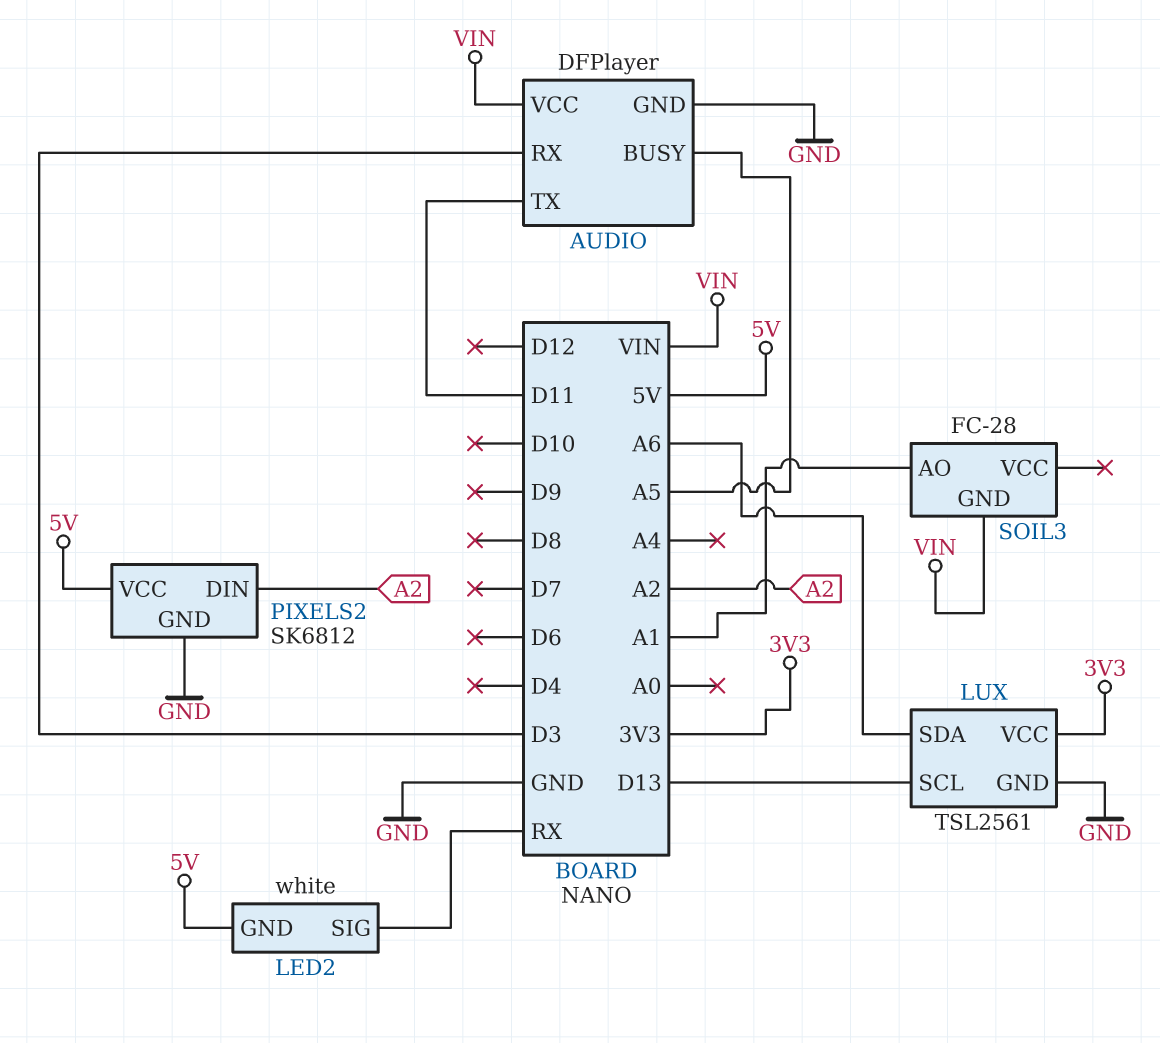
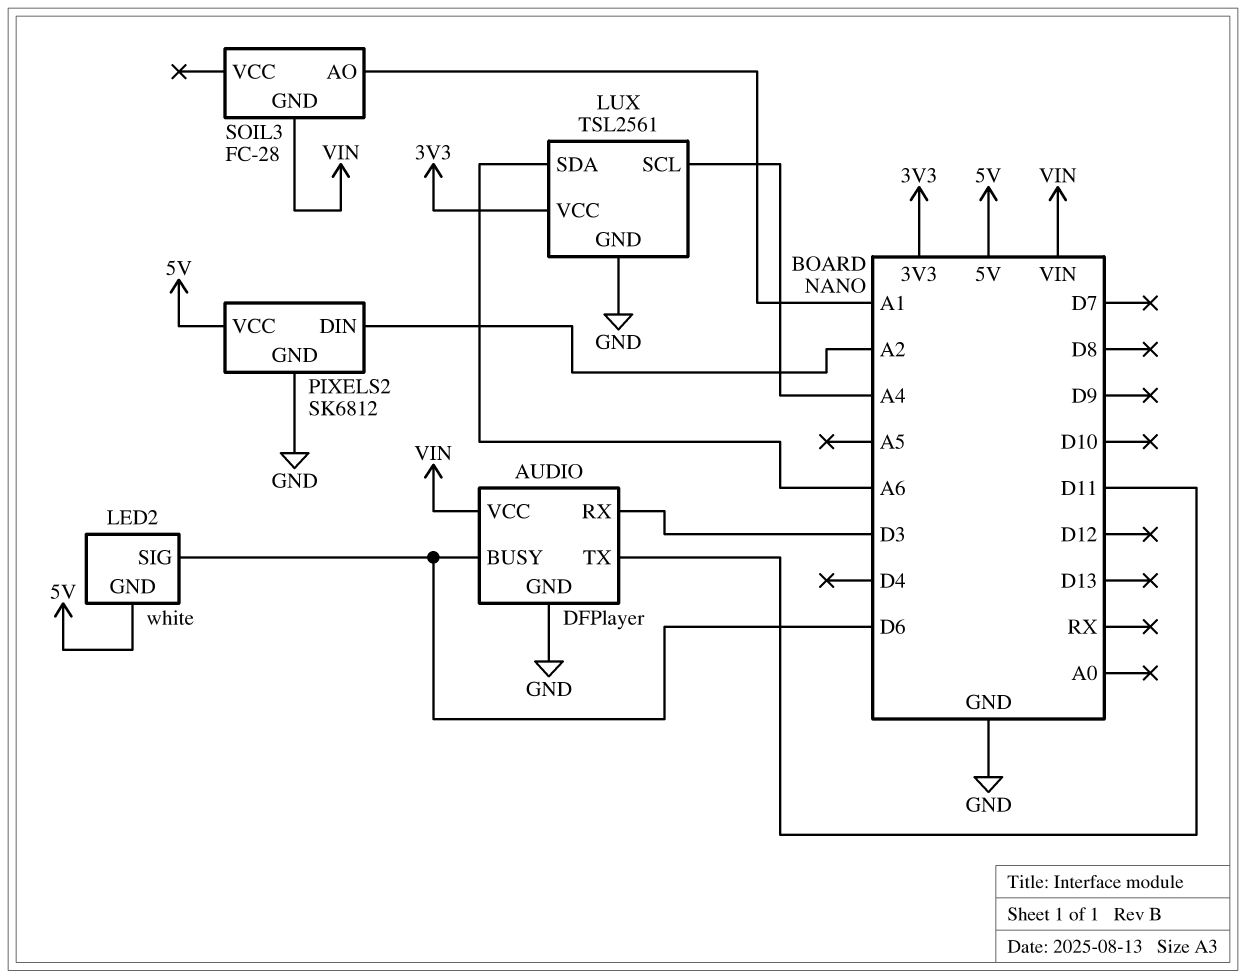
AUDIO pin BUSY: A5 -> D6
LED2 pin SIG: RX -> D6
LUX pin SCL: D13 -> A4

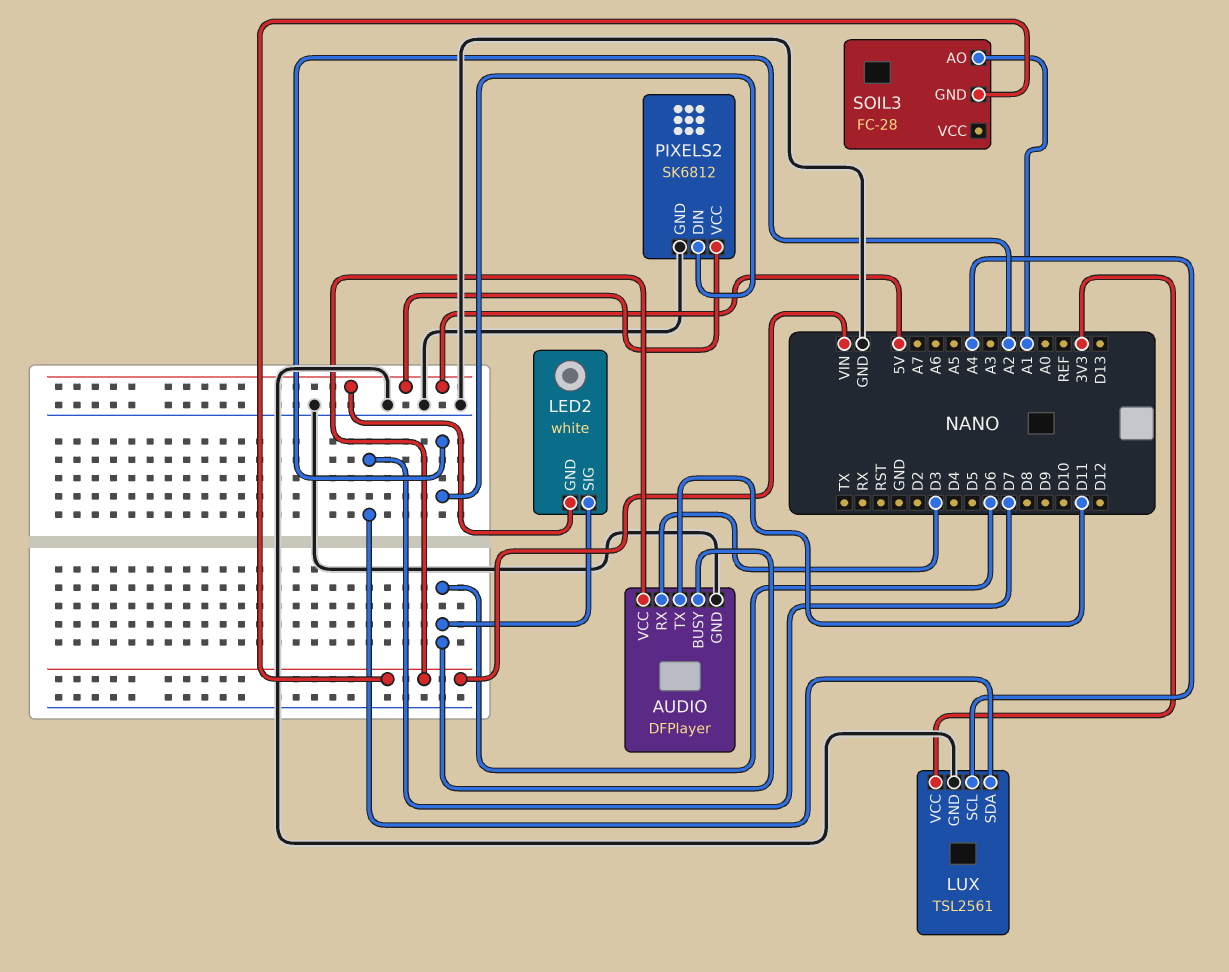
LUX pin SDA: A6 -> D7

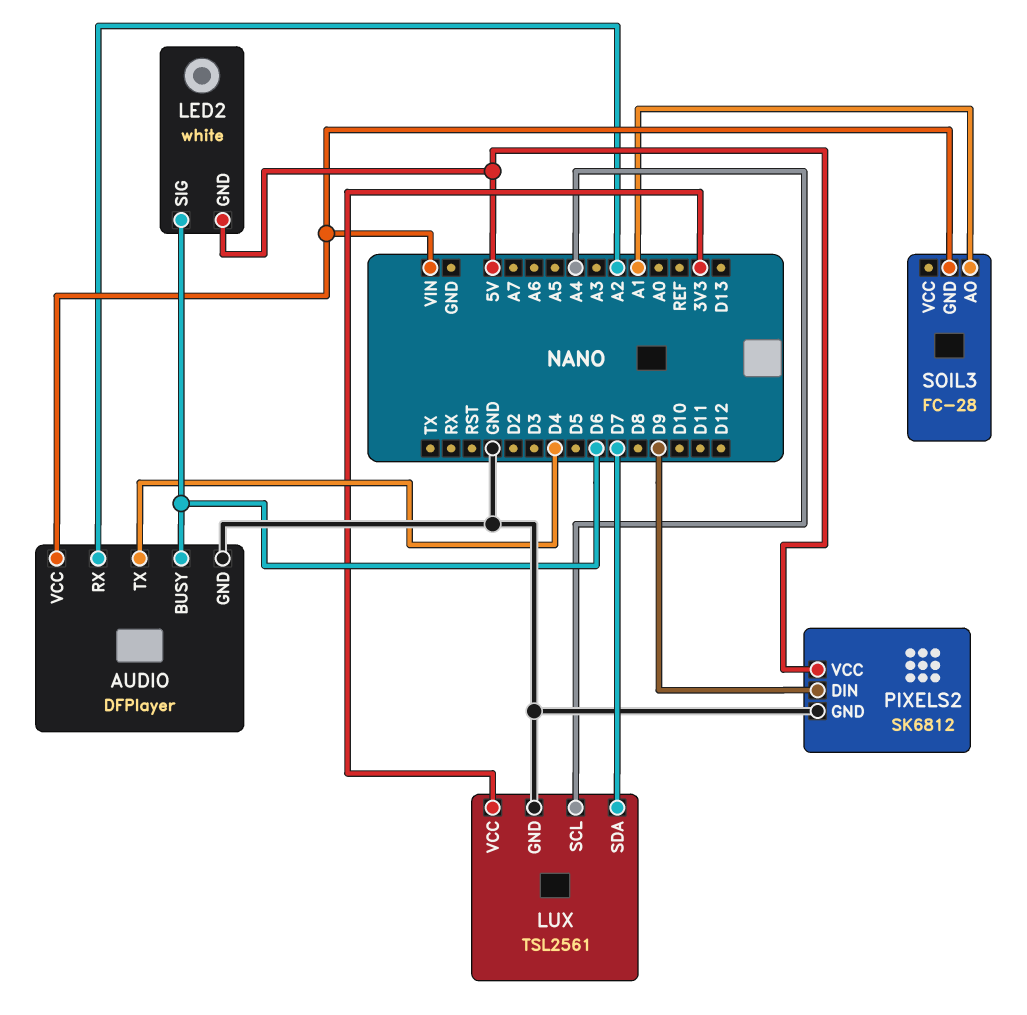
AUDIO pin RX: D3 -> A2
AUDIO pin TX: D11 -> D4
PIXELS2 pin DIN: A2 -> D9

